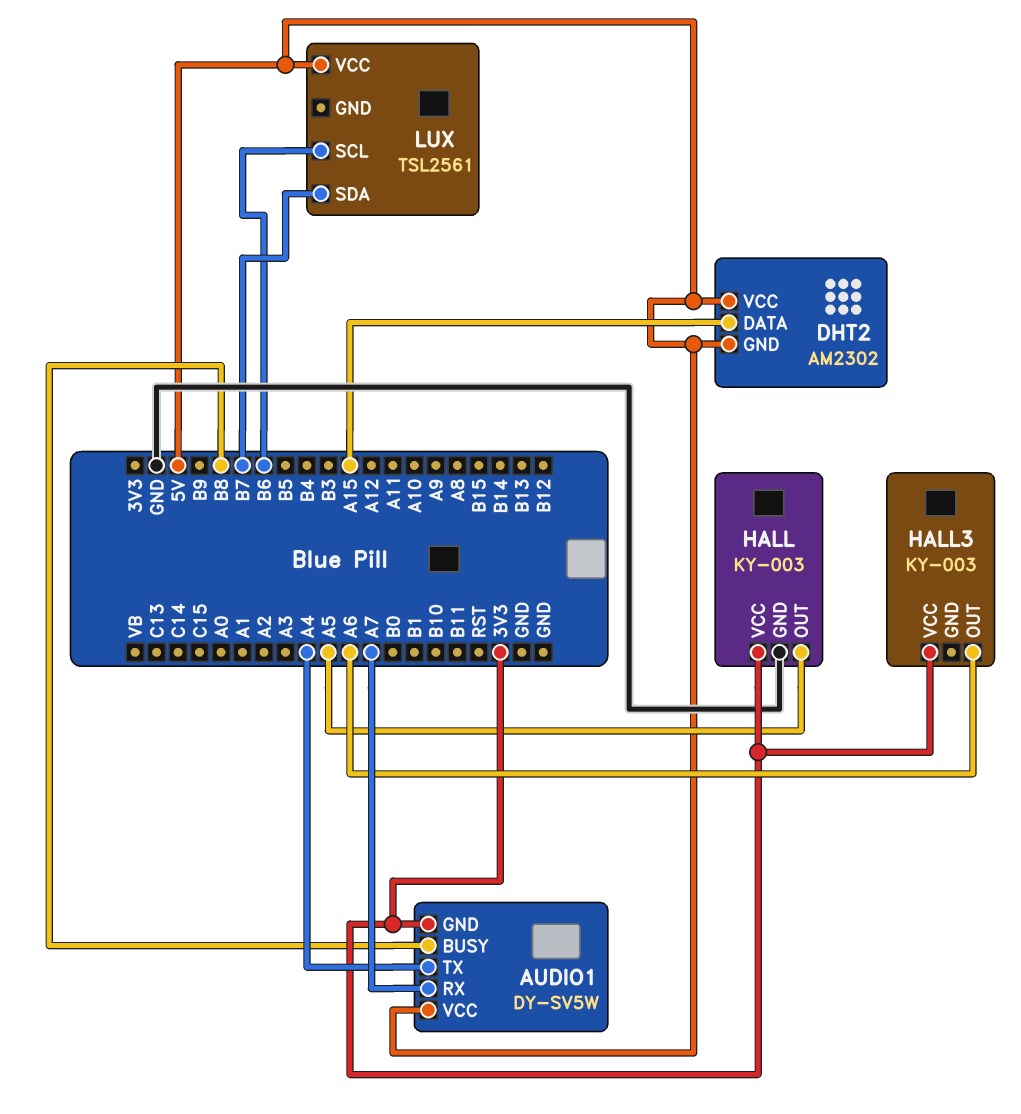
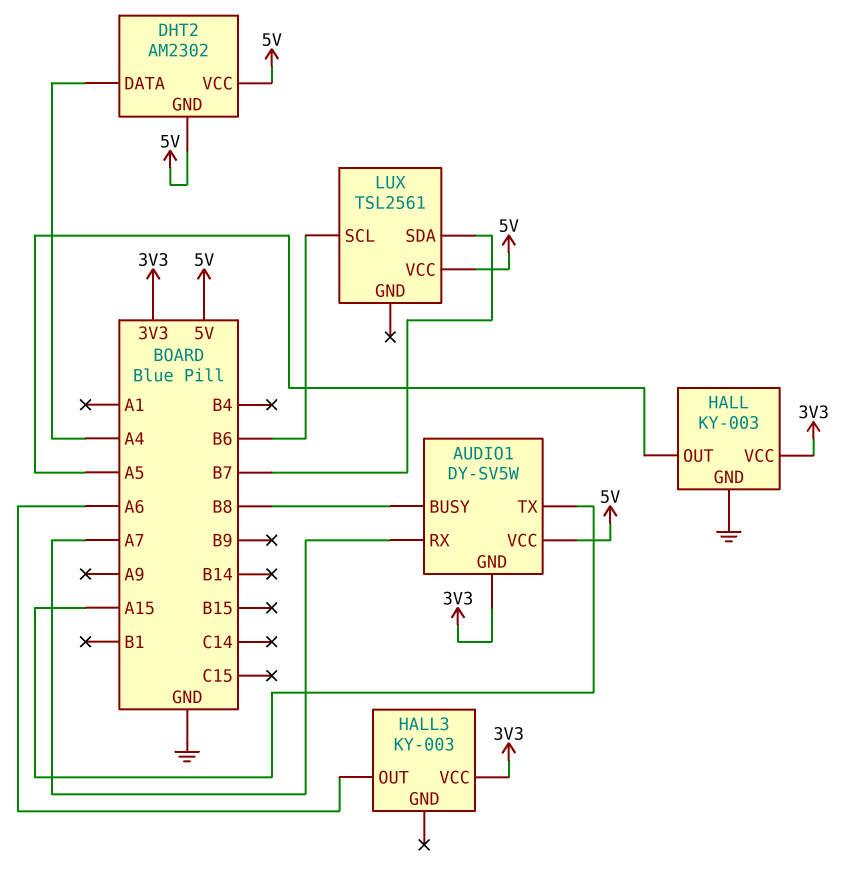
AUDIO1 pin TX: A4 -> A15
DHT2 pin DATA: A15 -> A4

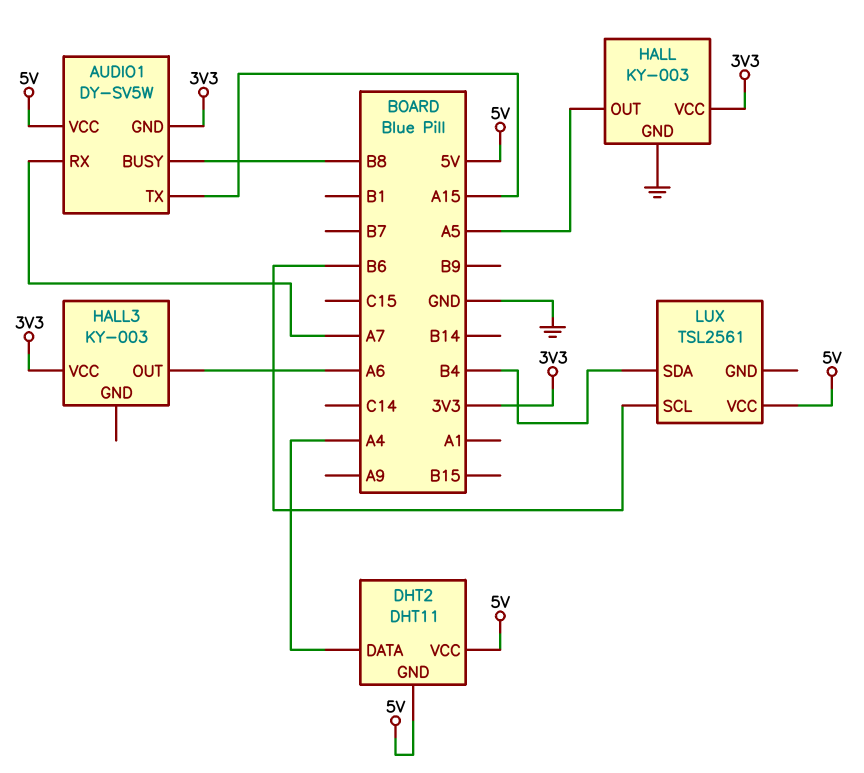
DHT2: AM2302 -> DHT11
LUX pin SDA: B7 -> B4

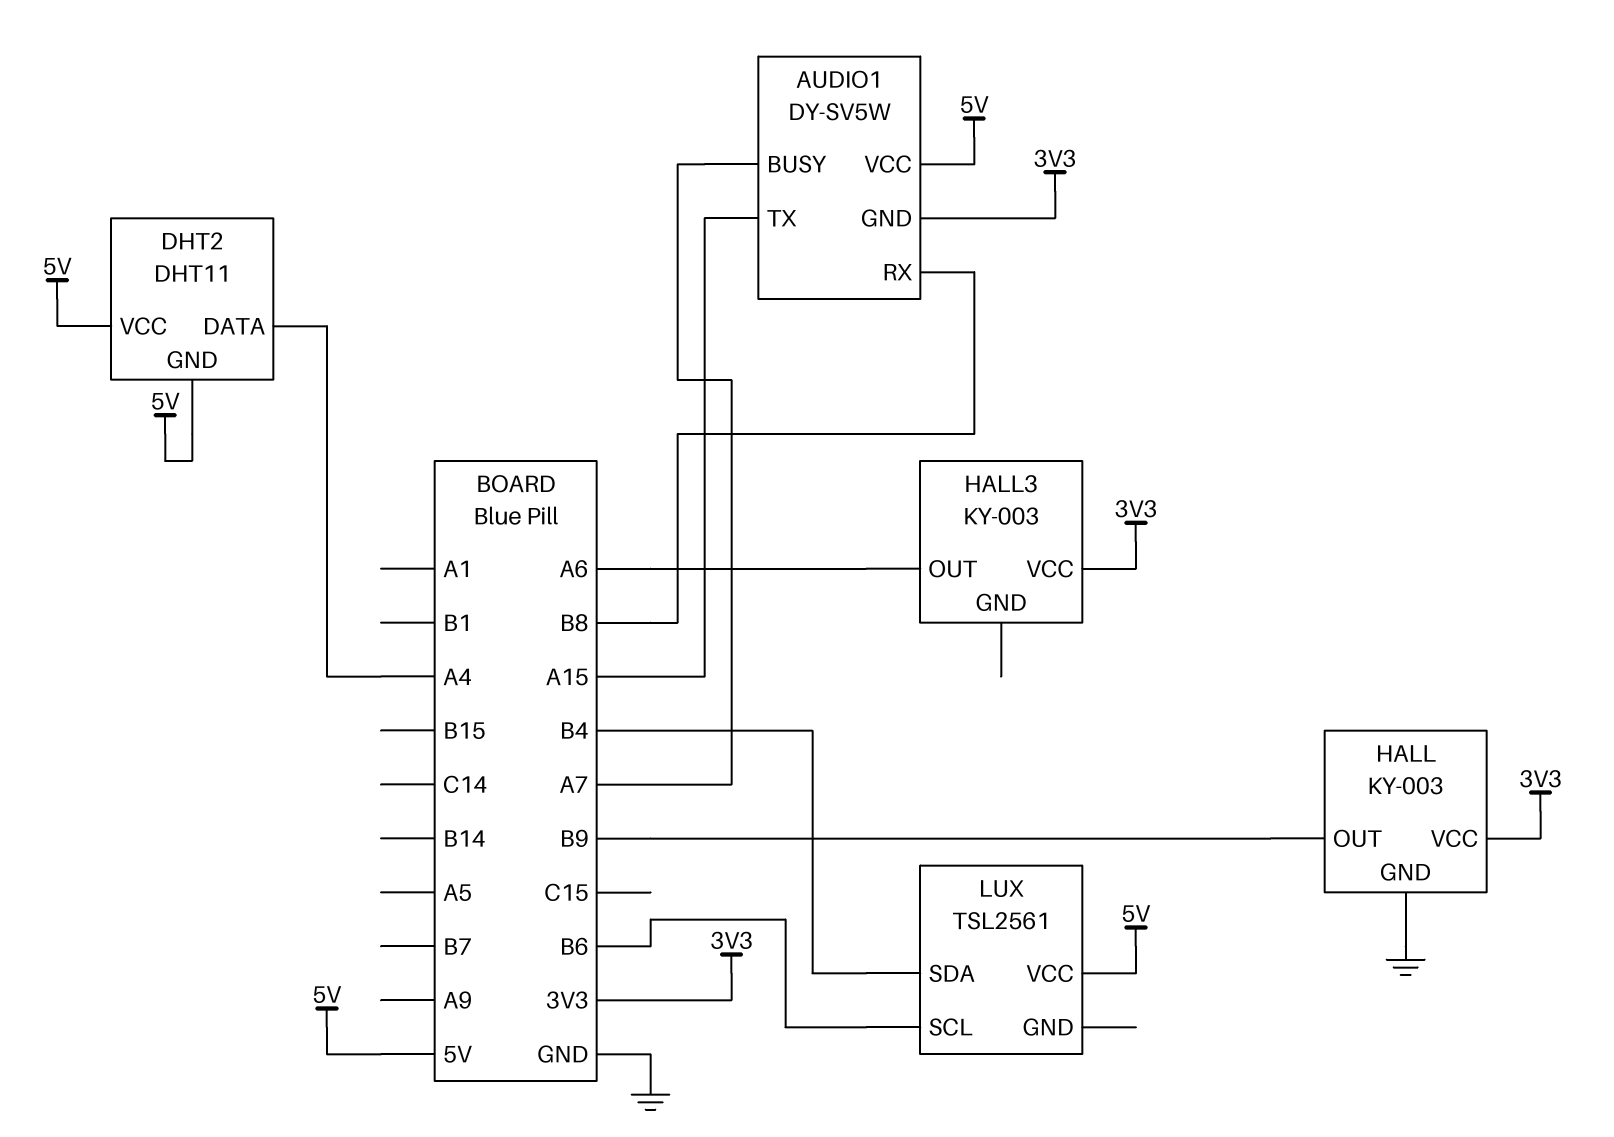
AUDIO1 pin BUSY: B8 -> A7
AUDIO1 pin RX: A7 -> B8
HALL pin OUT: A5 -> B9

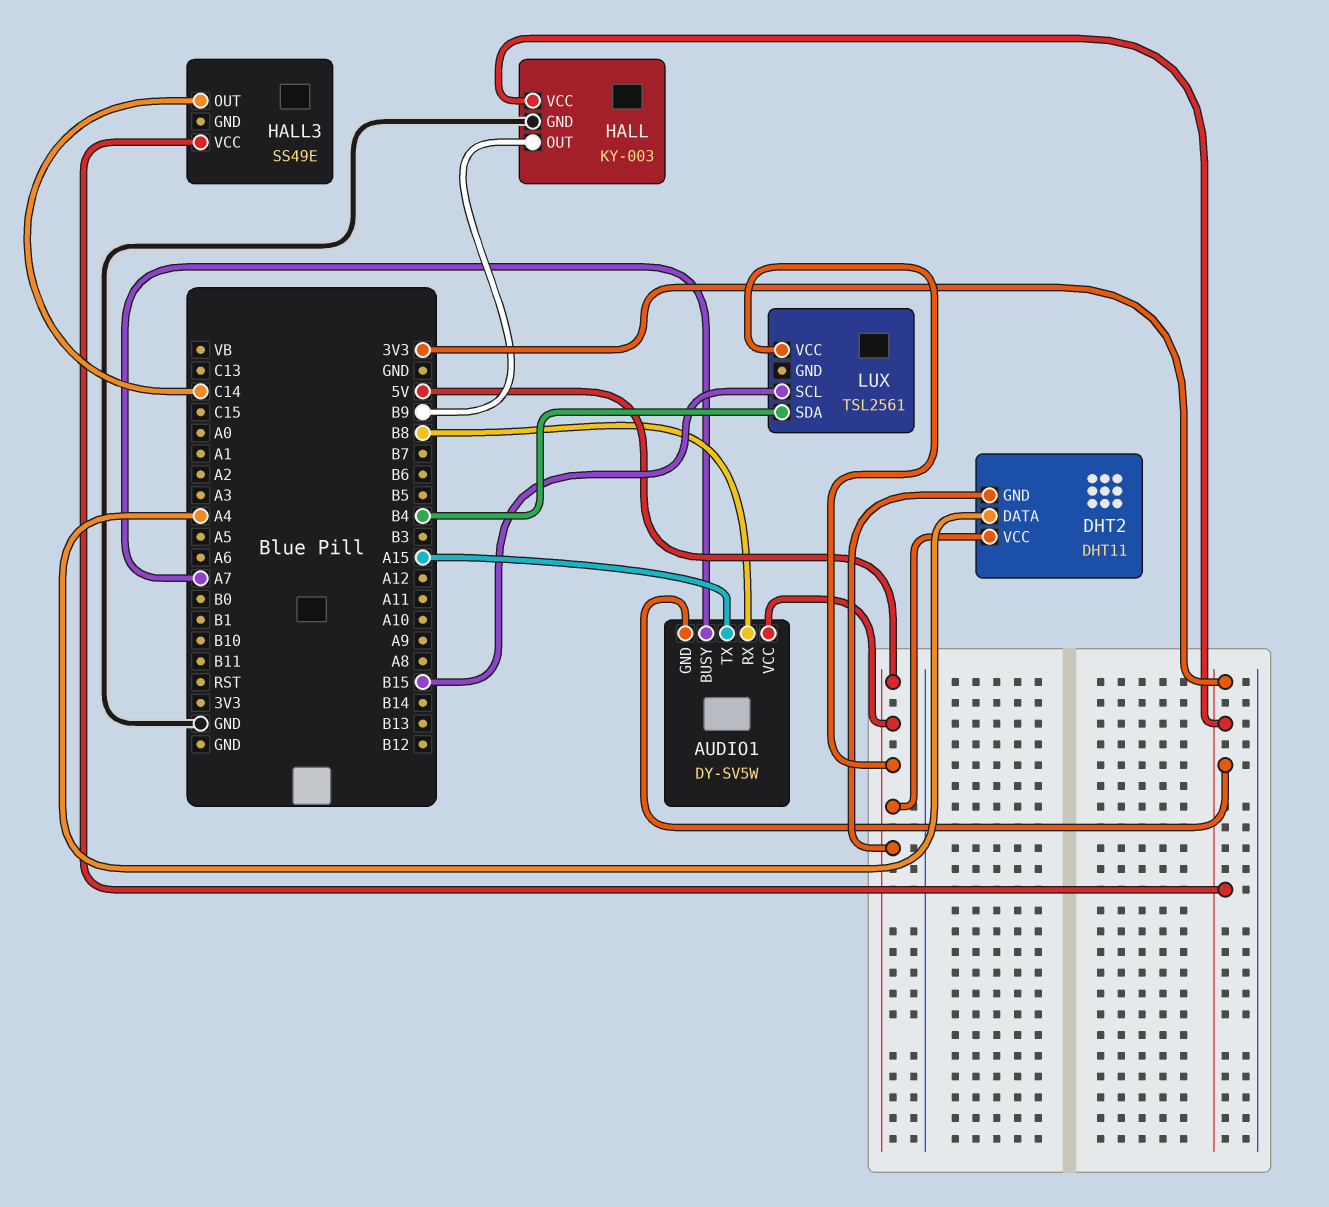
HALL3: KY-003 -> SS49E
HALL3 pin OUT: A6 -> C14
LUX pin SCL: B6 -> B15

